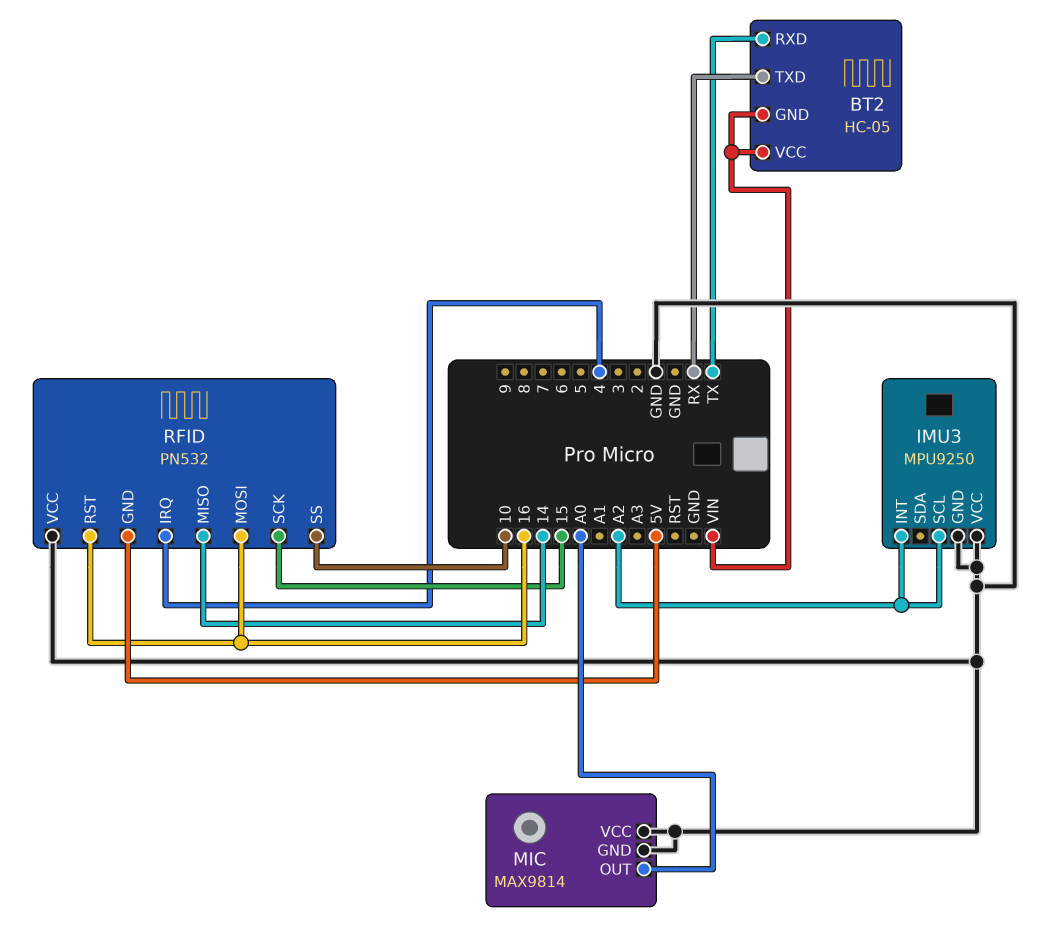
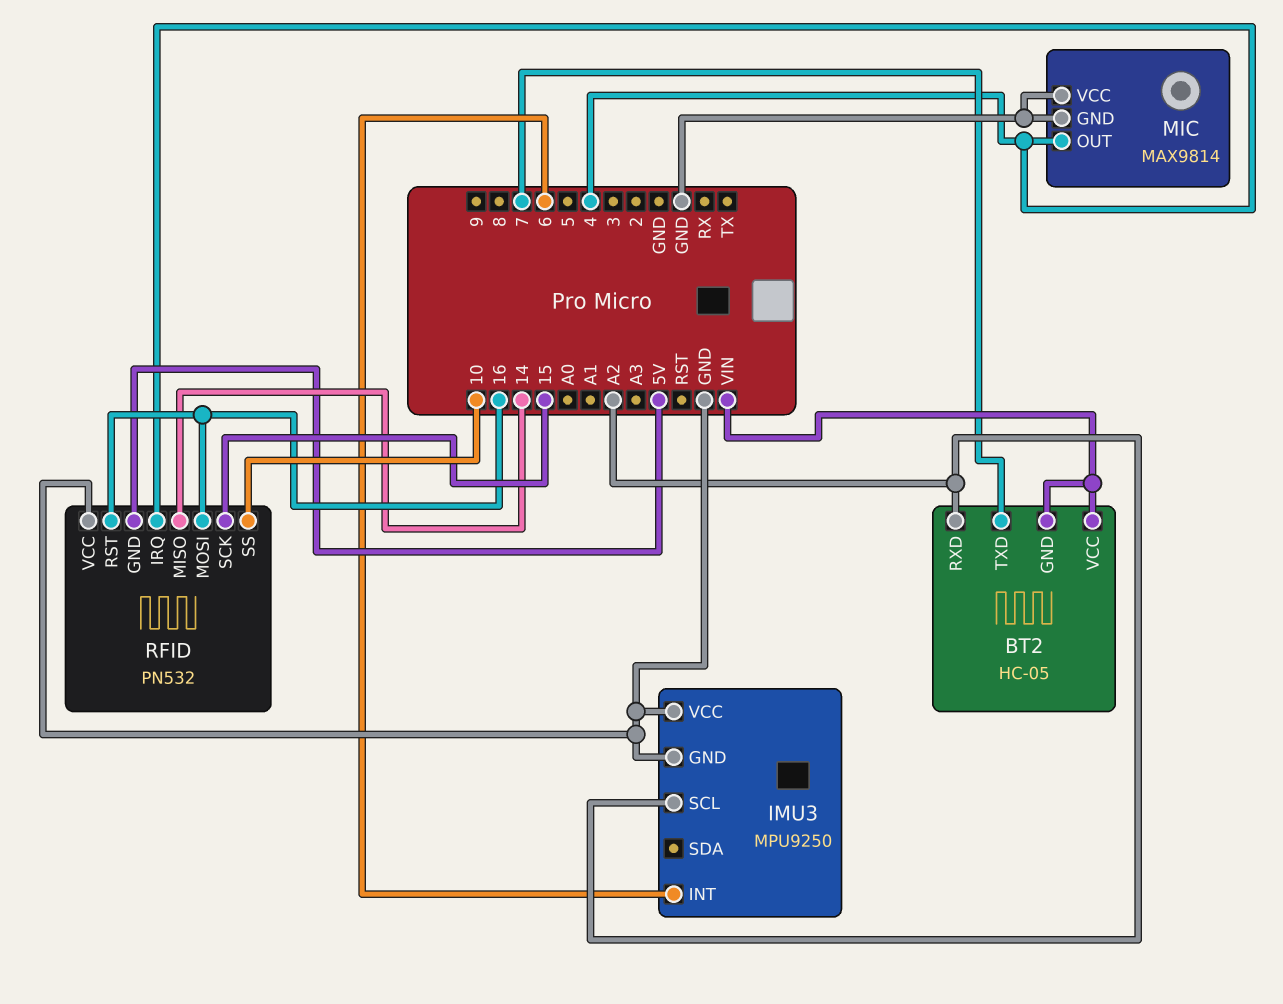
BT2 pin RXD: TX -> A2
BT2 pin TXD: RX -> 7
IMU3 pin INT: A2 -> 6
MIC pin OUT: A0 -> 4

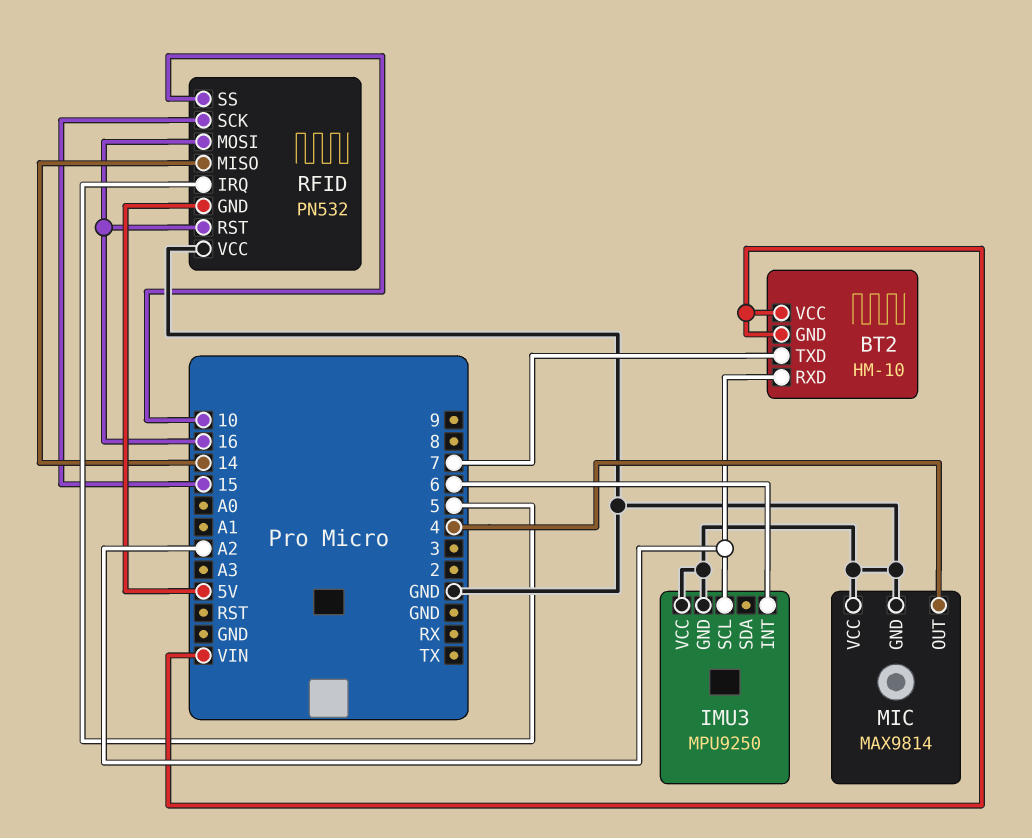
BT2: HC-05 -> HM-10
RFID pin IRQ: 4 -> 5

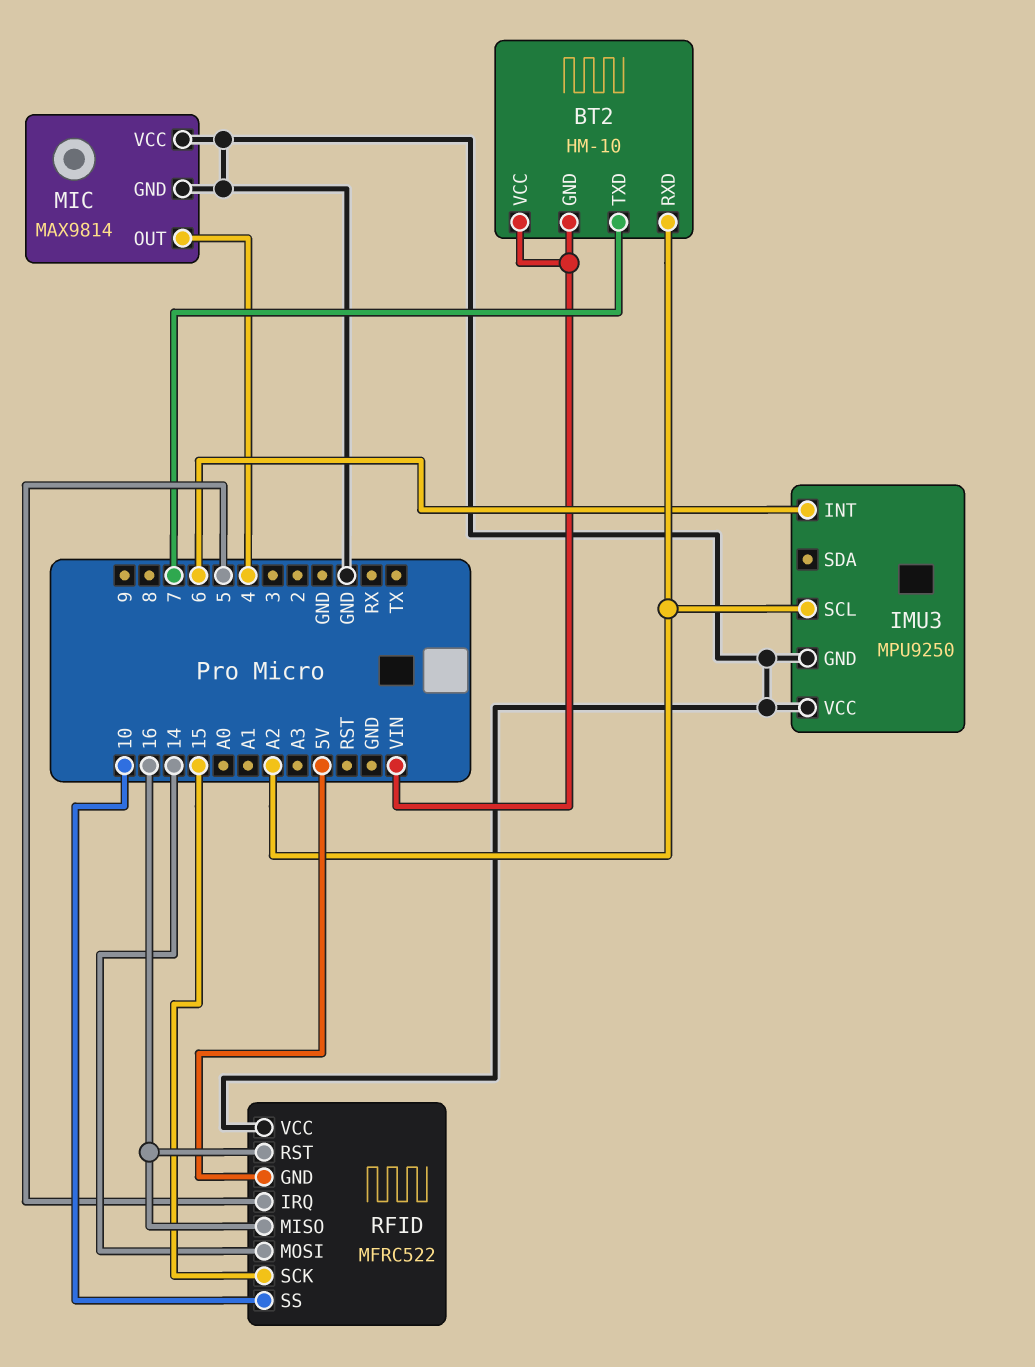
RFID: PN532 -> MFRC522
RFID pin MISO: 14 -> 16
RFID pin MOSI: 16 -> 14

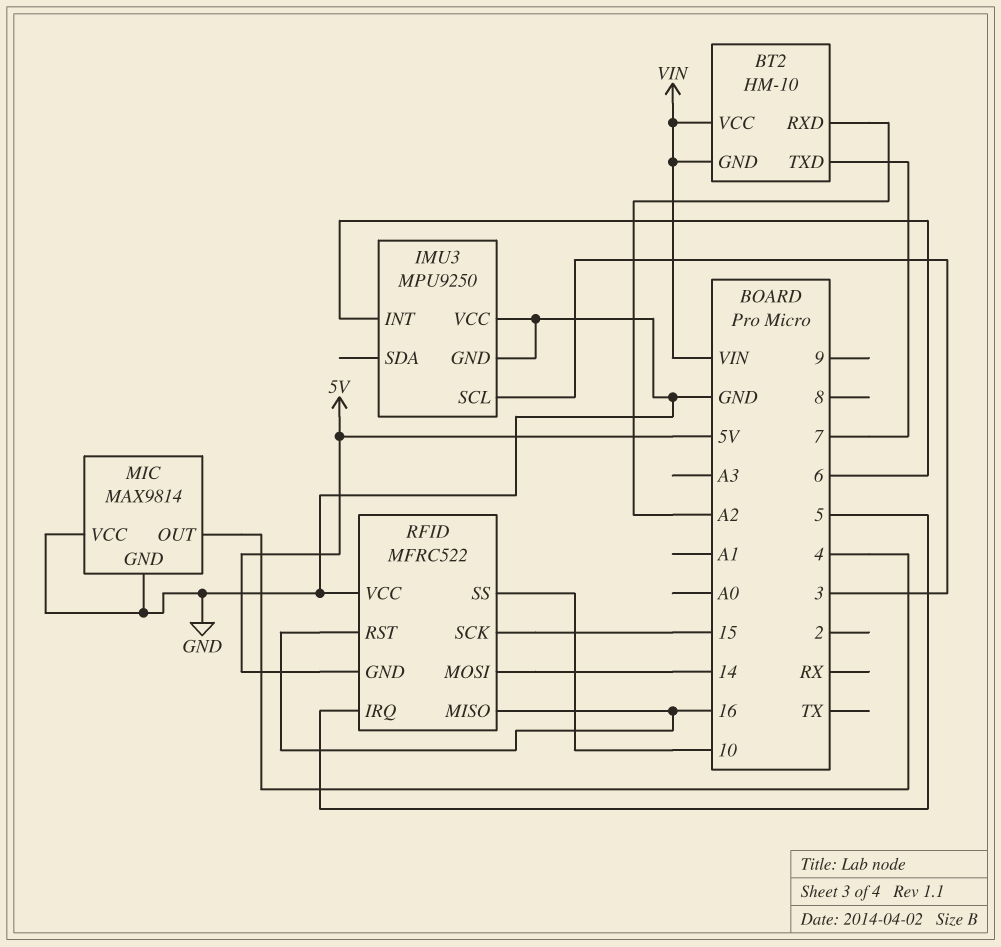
IMU3 pin SCL: A2 -> 3

